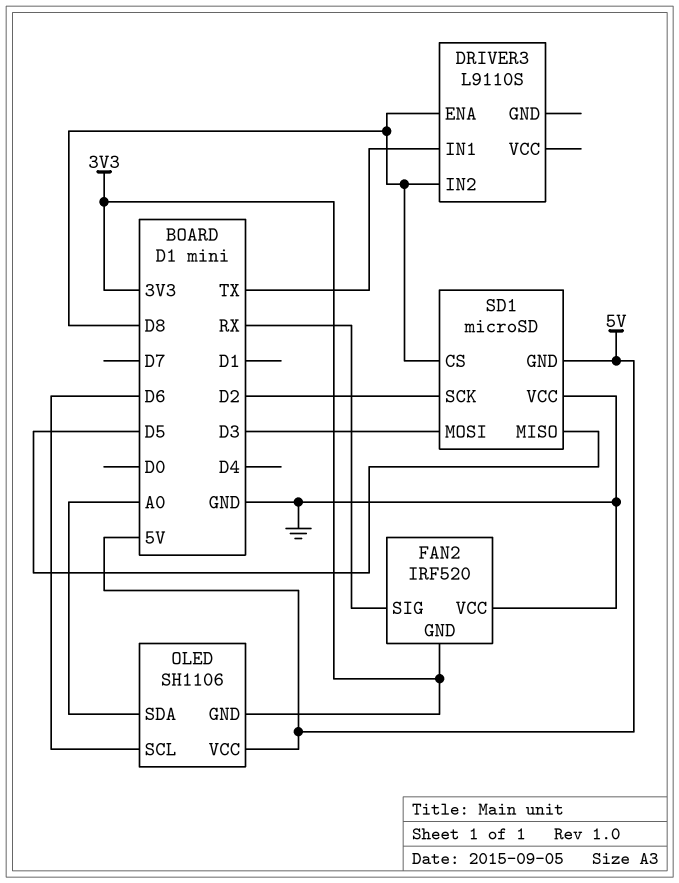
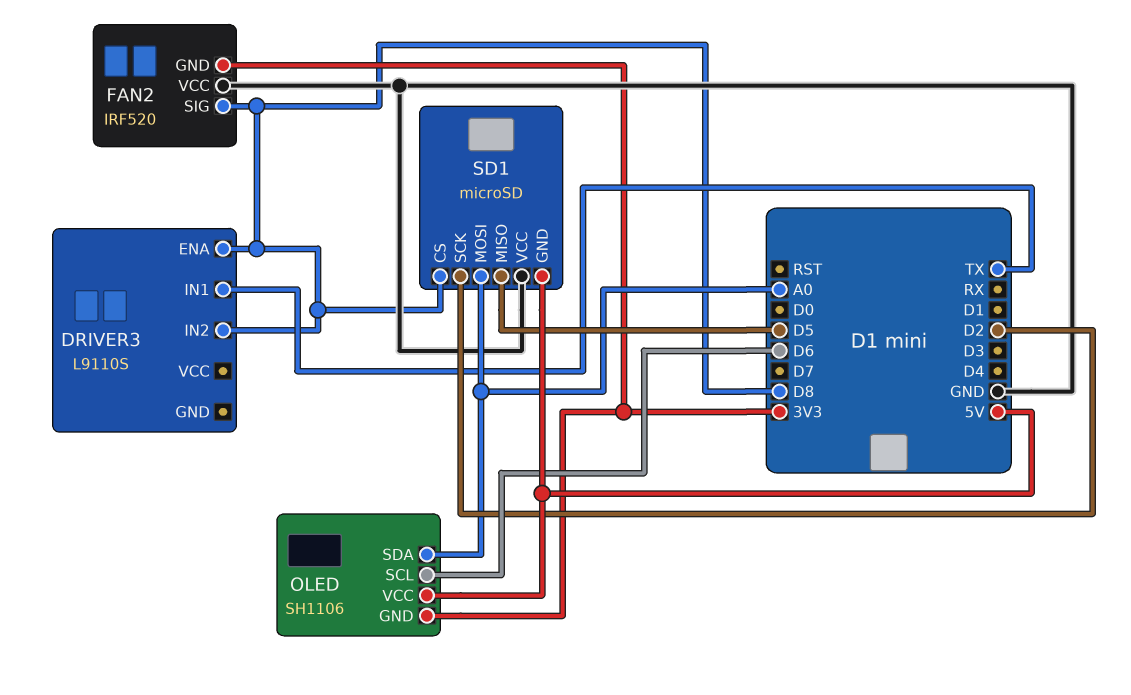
FAN2 pin SIG: RX -> D8
SD1 pin MOSI: D3 -> A0

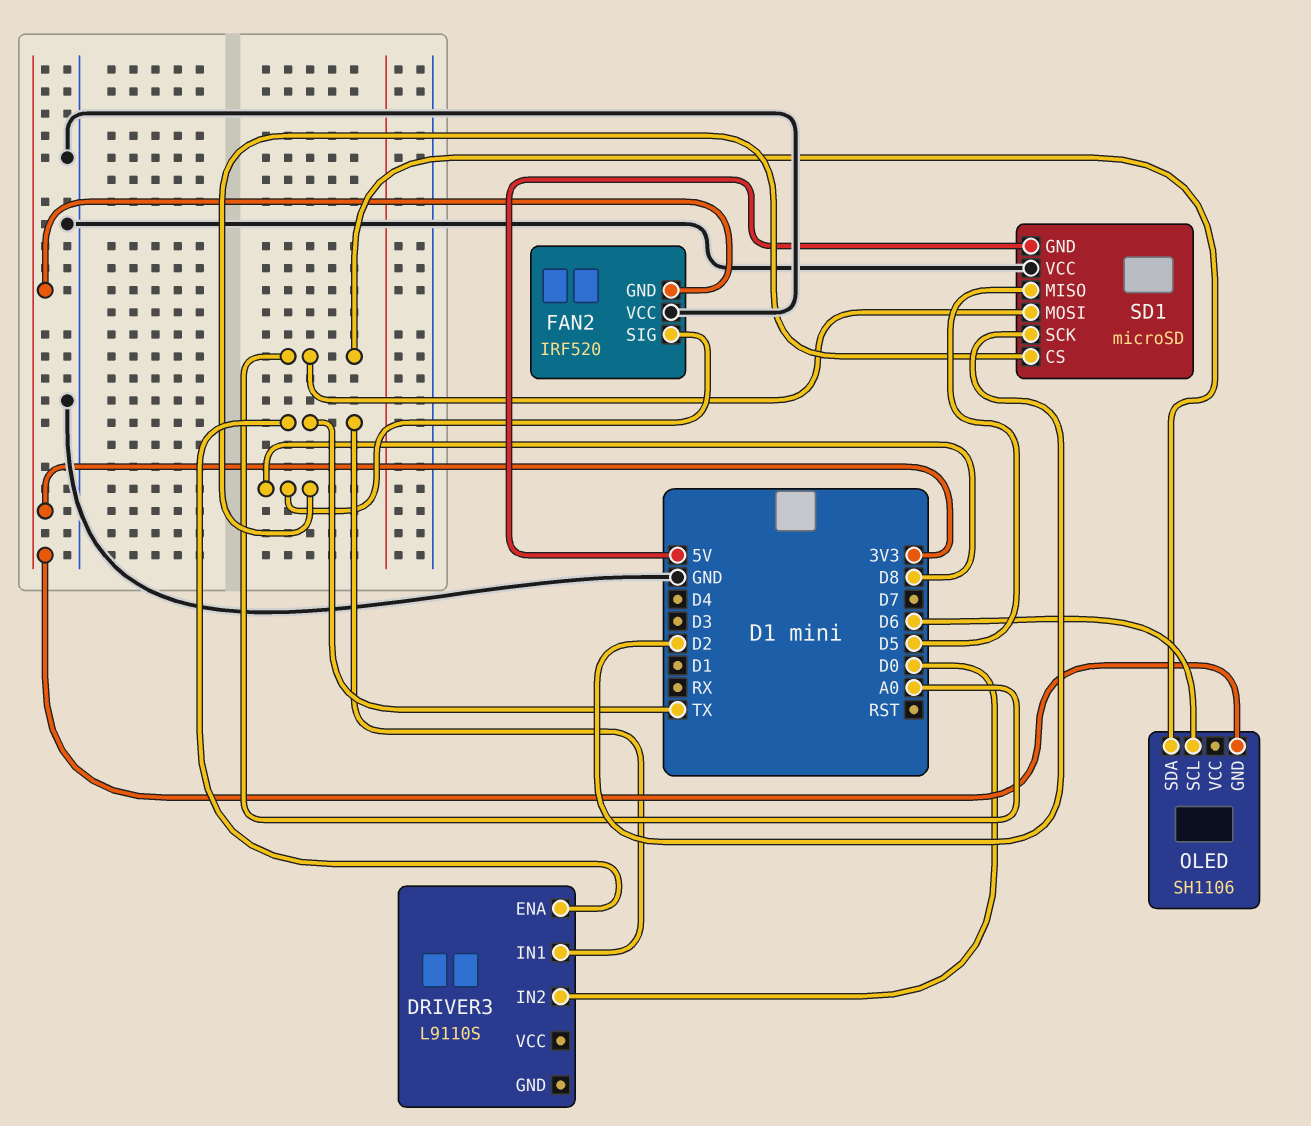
DRIVER3 pin ENA: D8 -> TX
DRIVER3 pin IN2: D8 -> D0
OLED pin VCC: 5V -> none

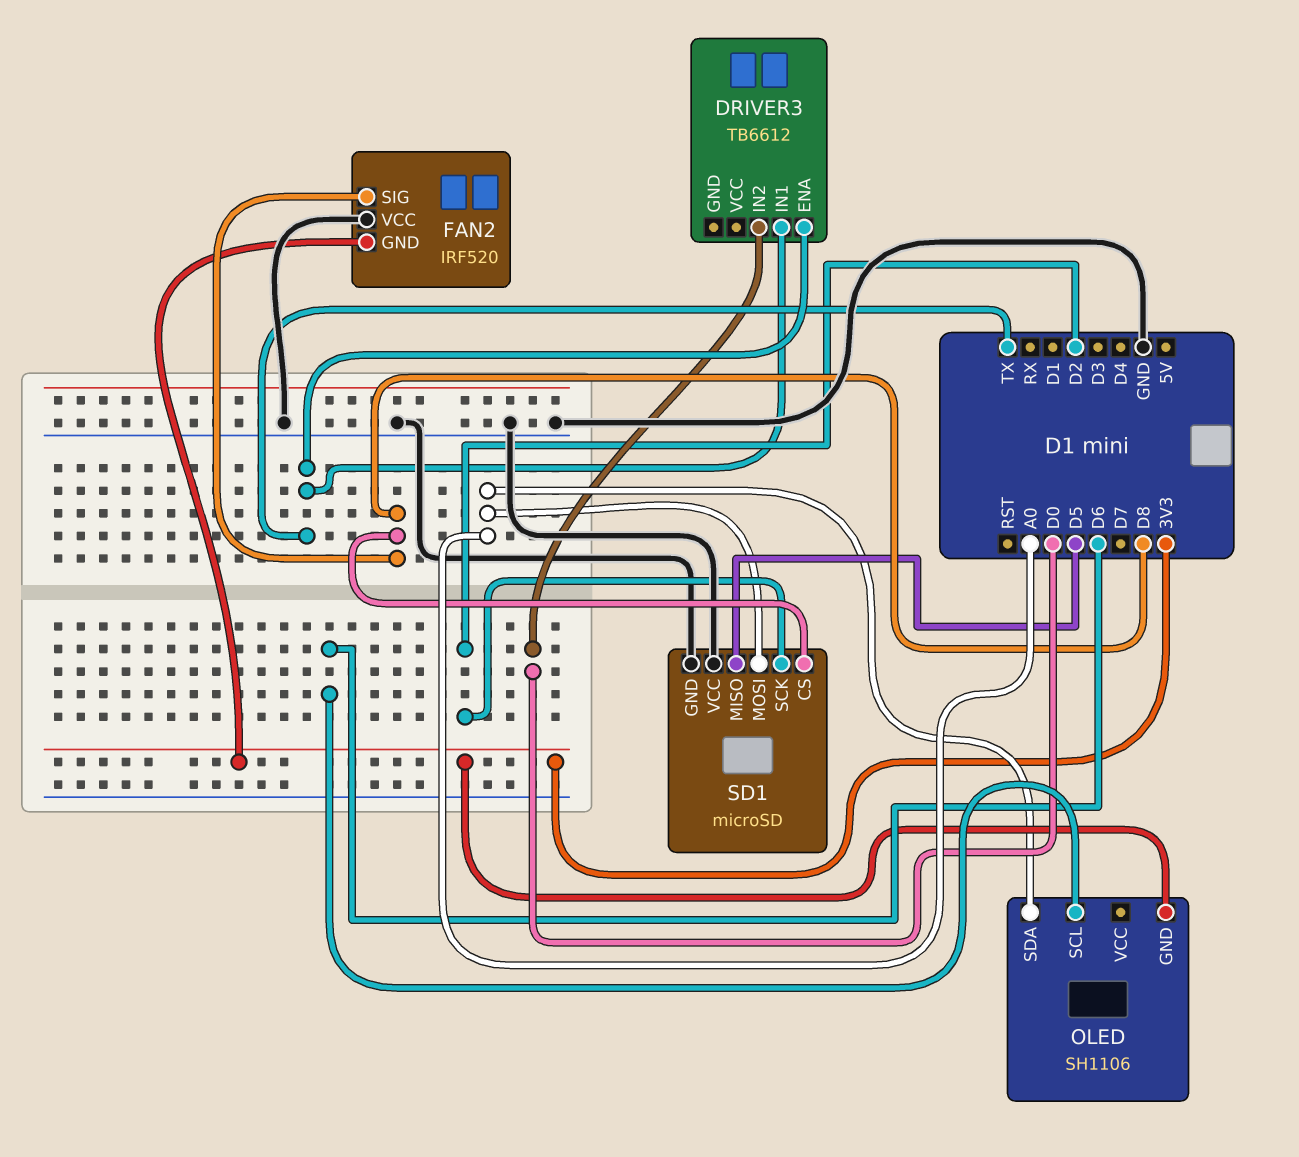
DRIVER3: L9110S -> TB6612
SD1 pin GND: 5V -> GND

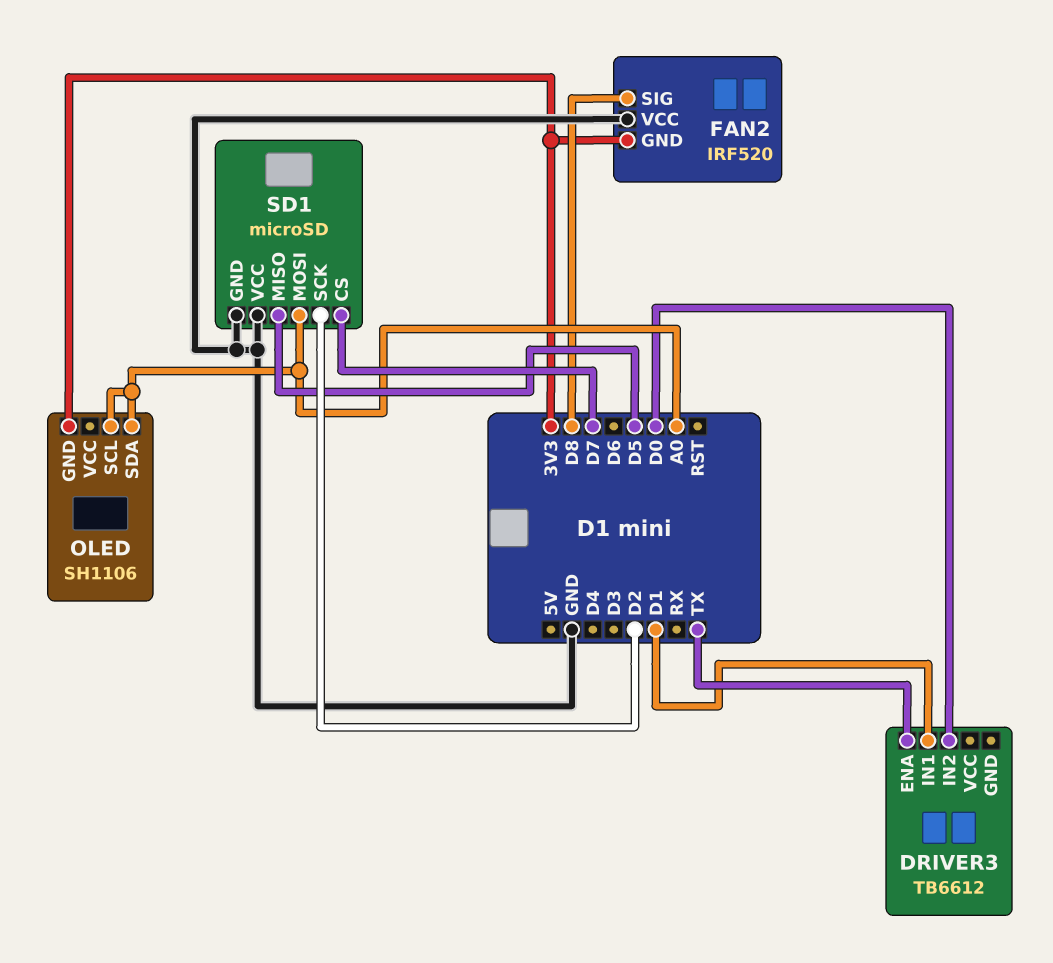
DRIVER3 pin IN1: TX -> D1
OLED pin SCL: D6 -> A0
SD1 pin CS: D8 -> D7

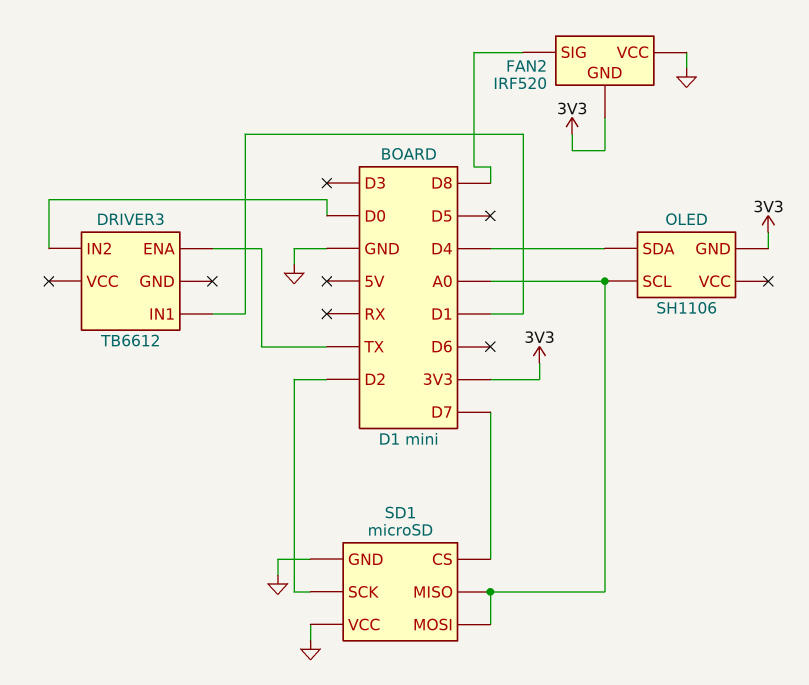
OLED pin SDA: A0 -> D4
SD1 pin MISO: D5 -> A0

